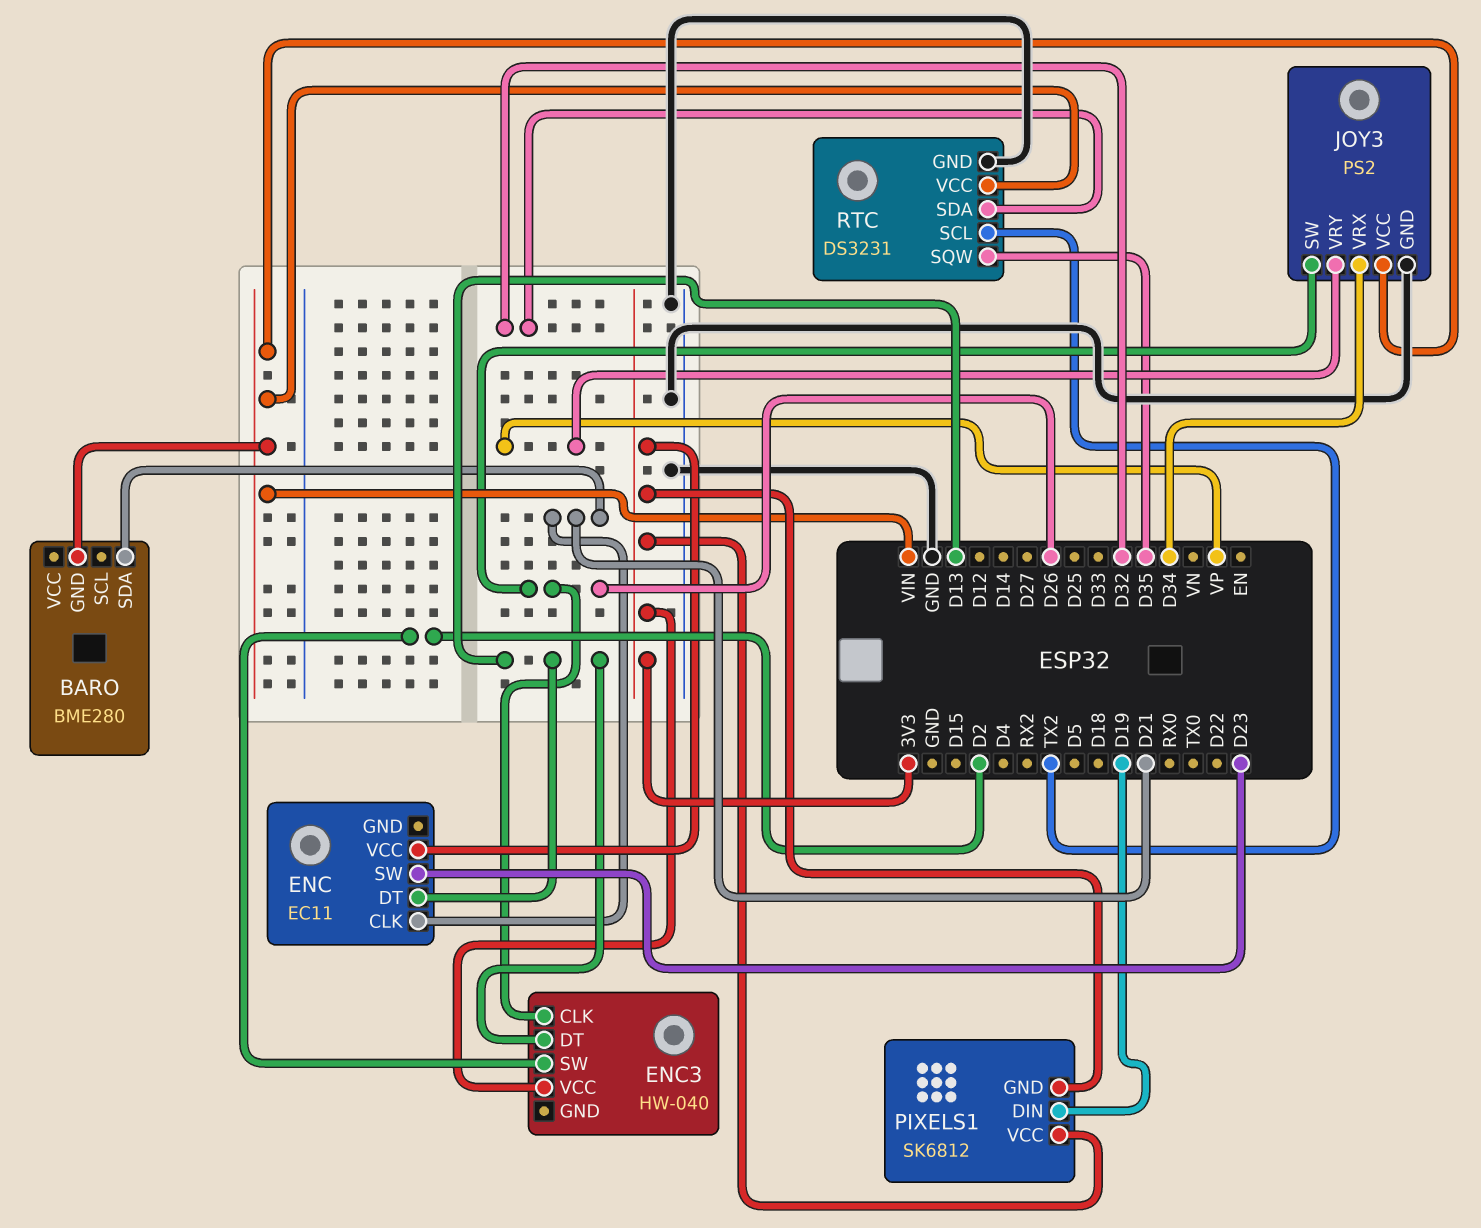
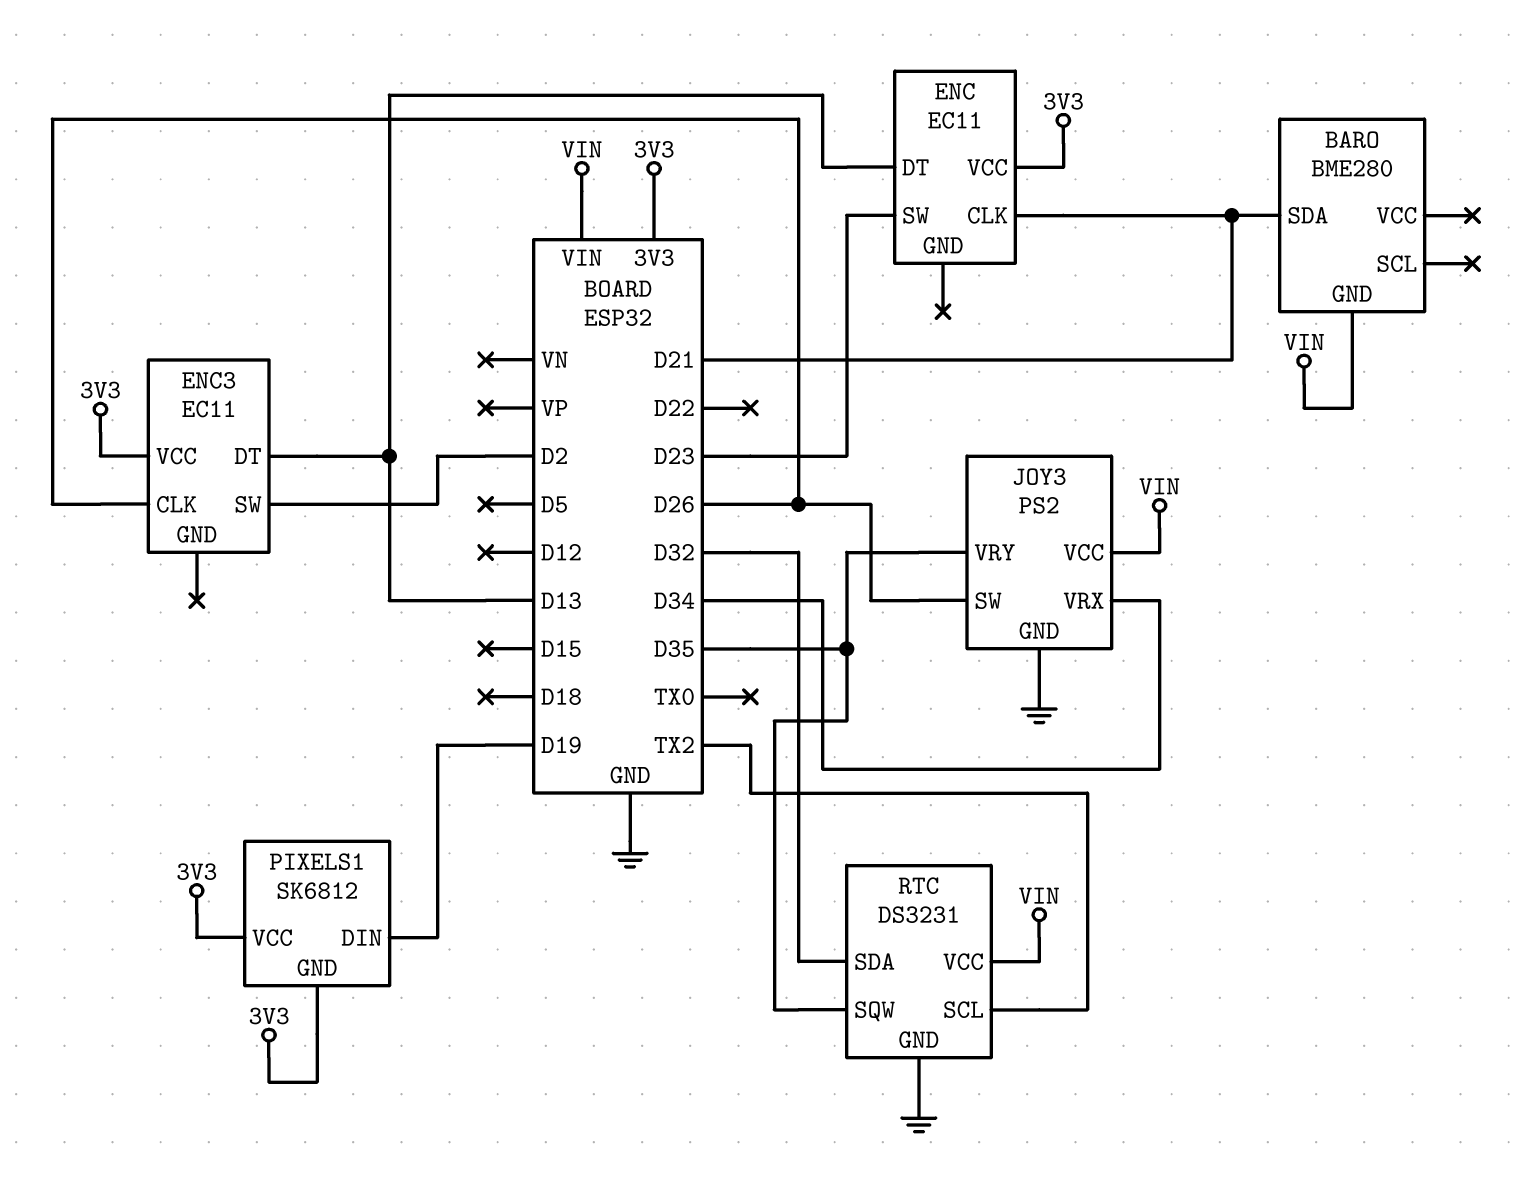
ENC3: HW-040 -> EC11
JOY3 pin VRY: VP -> D35

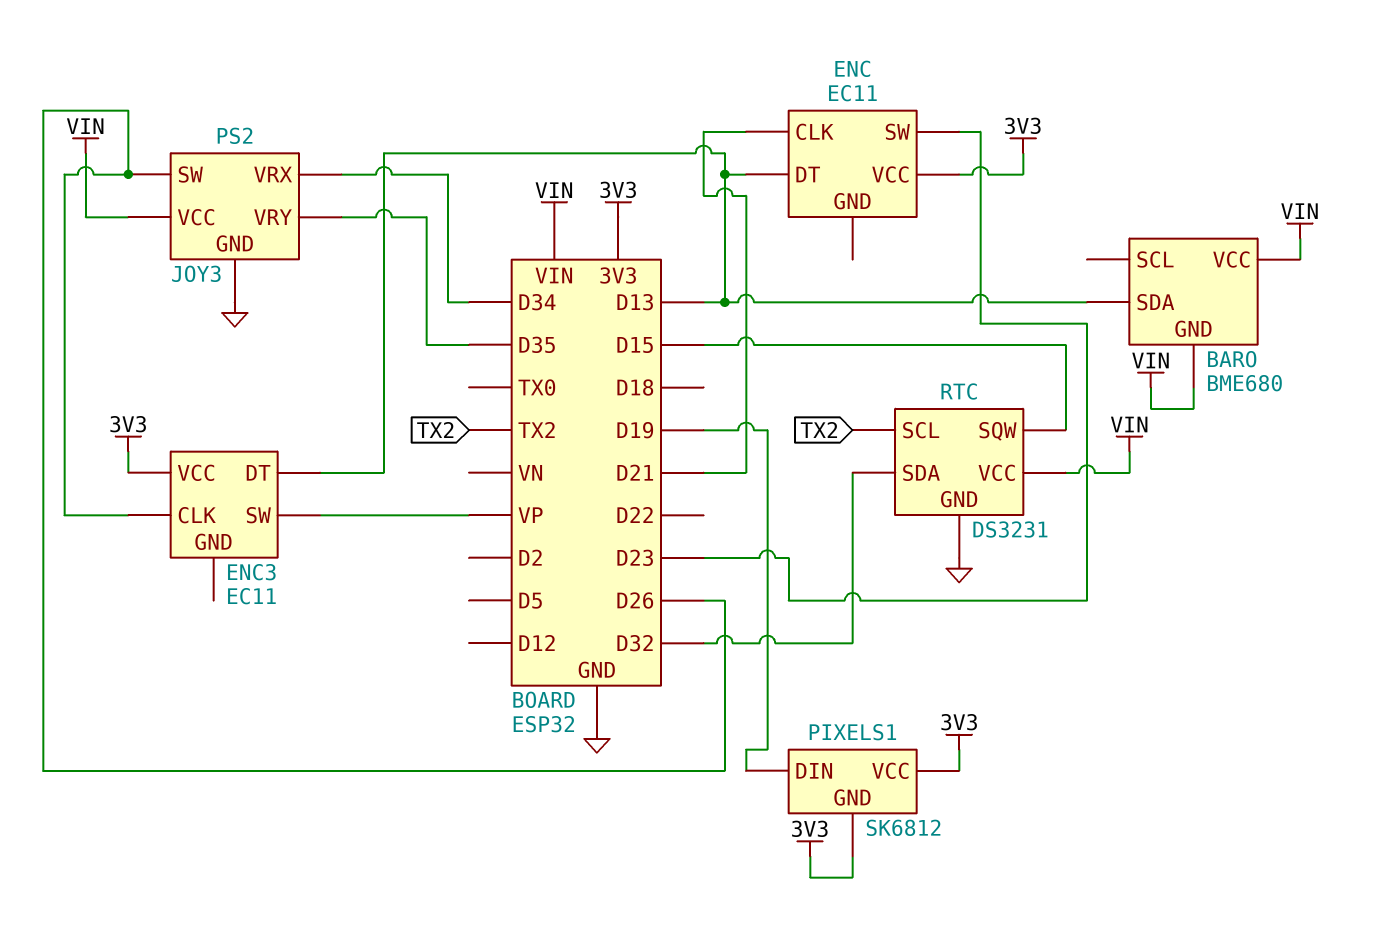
BARO: BME280 -> BME680
BARO pin SDA: D21 -> D13
BARO pin VCC: none -> VIN
ENC3 pin SW: D2 -> VP
RTC pin SQW: D35 -> D15

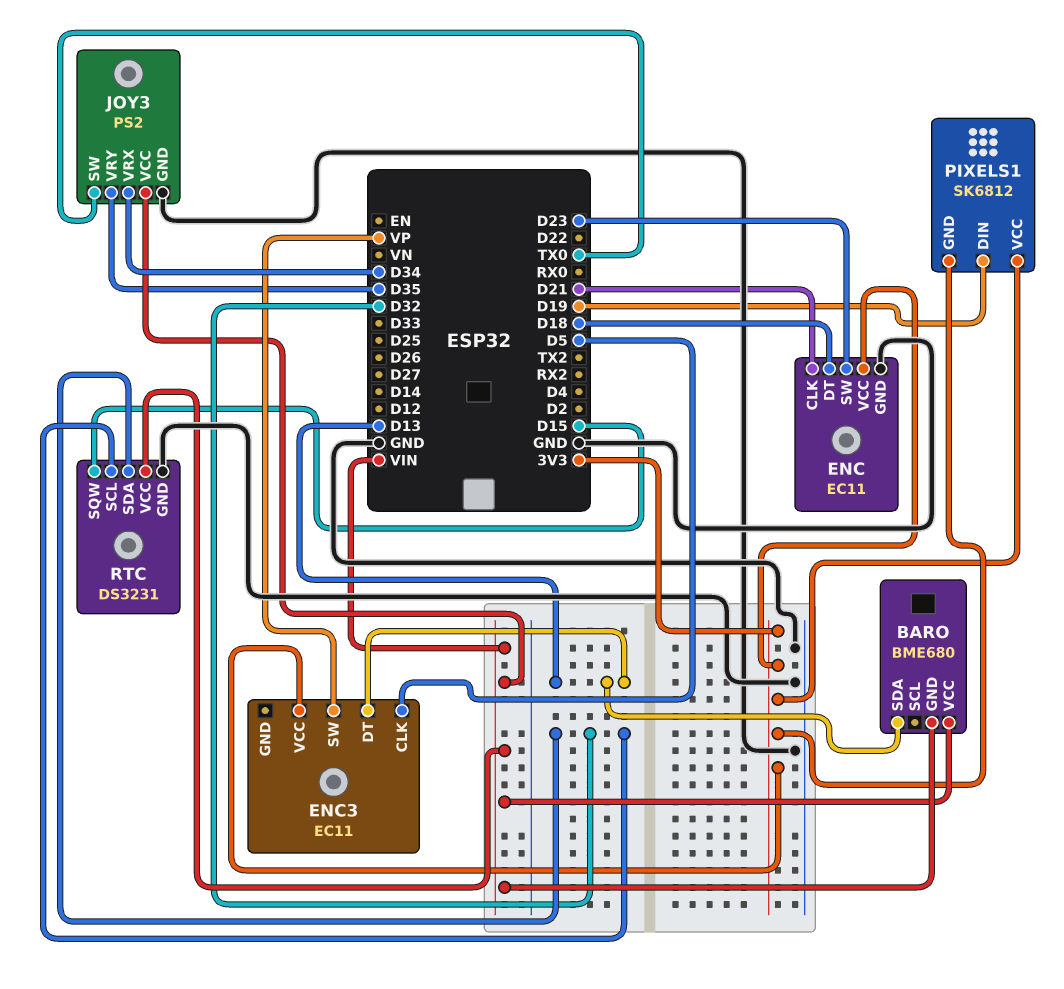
ENC pin DT: D13 -> D18
ENC pin GND: none -> GND
ENC3 pin CLK: D26 -> D5
JOY3 pin SW: D26 -> TX0
RTC pin SCL: TX2 -> D32

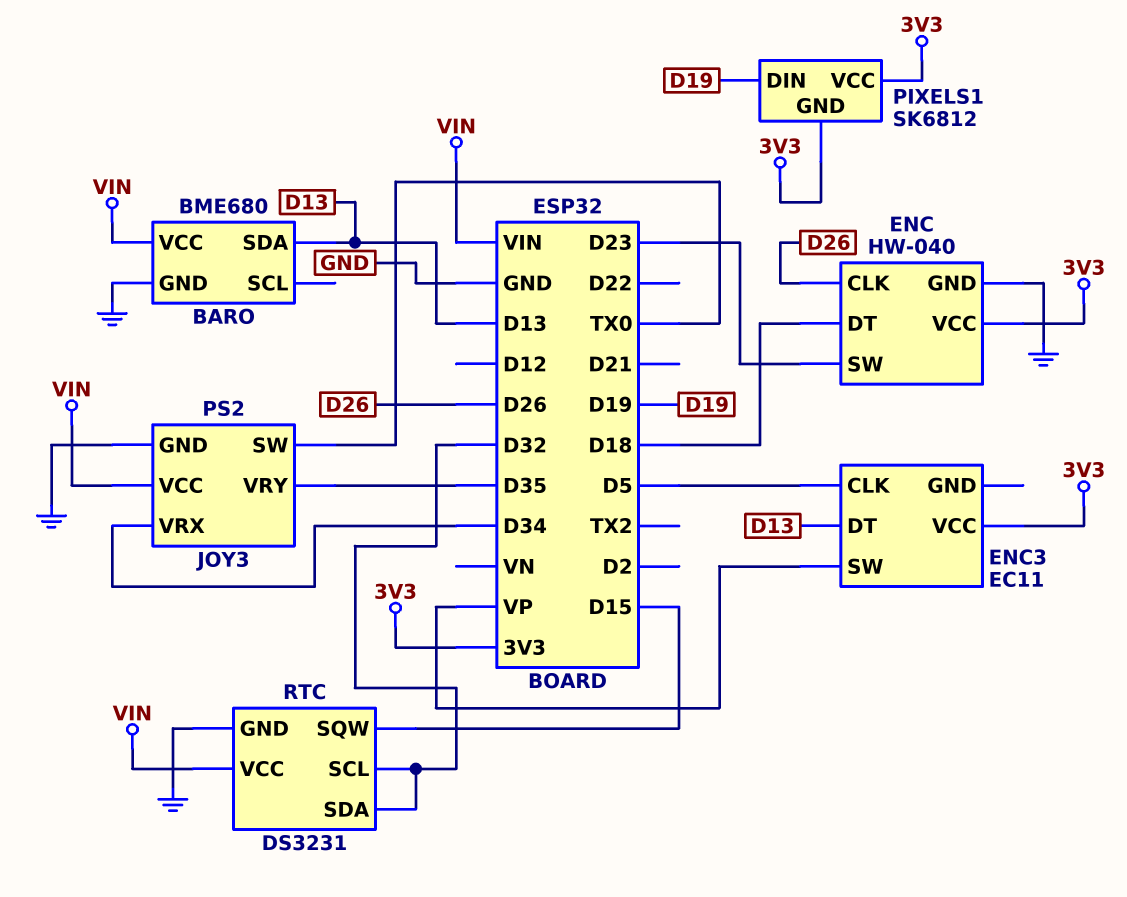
BARO pin GND: VIN -> GND
ENC: EC11 -> HW-040
ENC pin CLK: D21 -> D26

